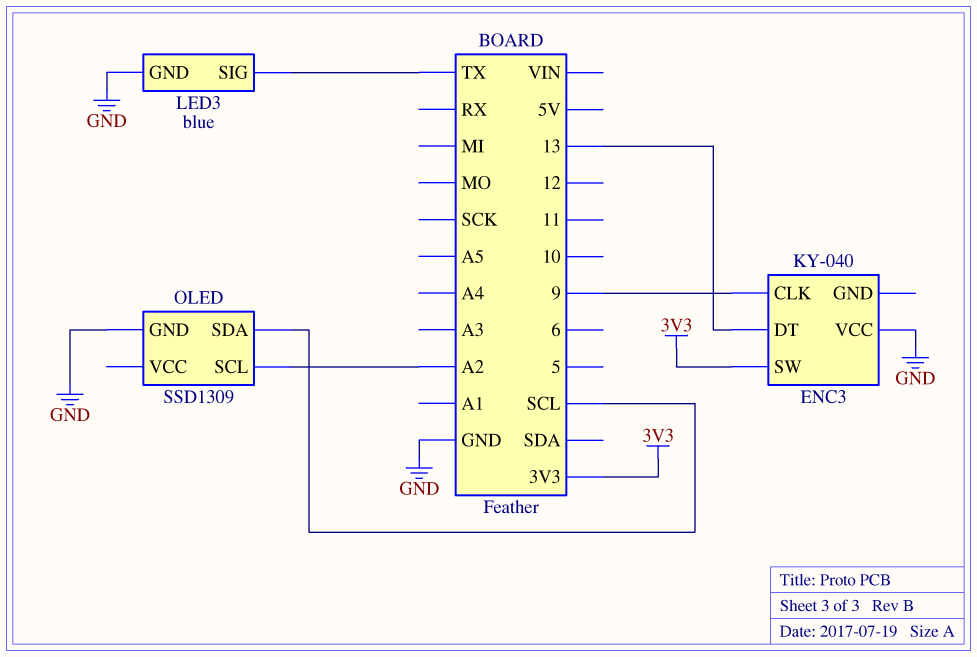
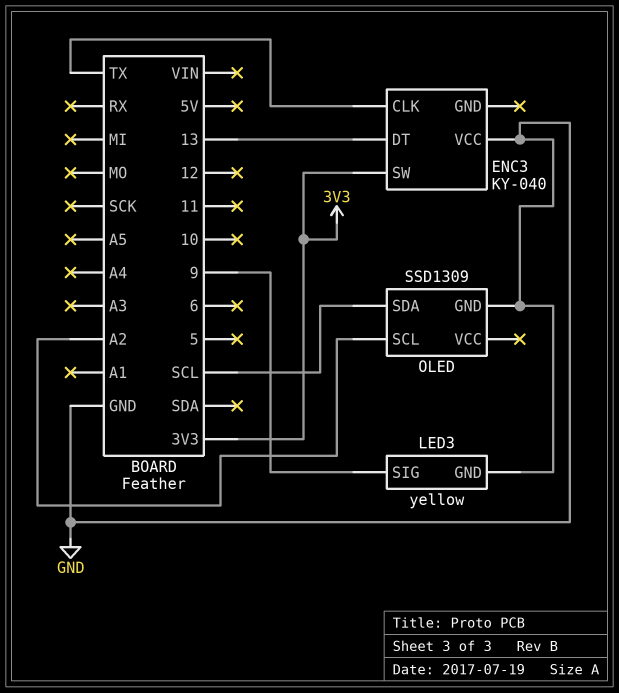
ENC3 pin CLK: 9 -> TX
LED3: blue -> yellow
LED3 pin SIG: TX -> 9

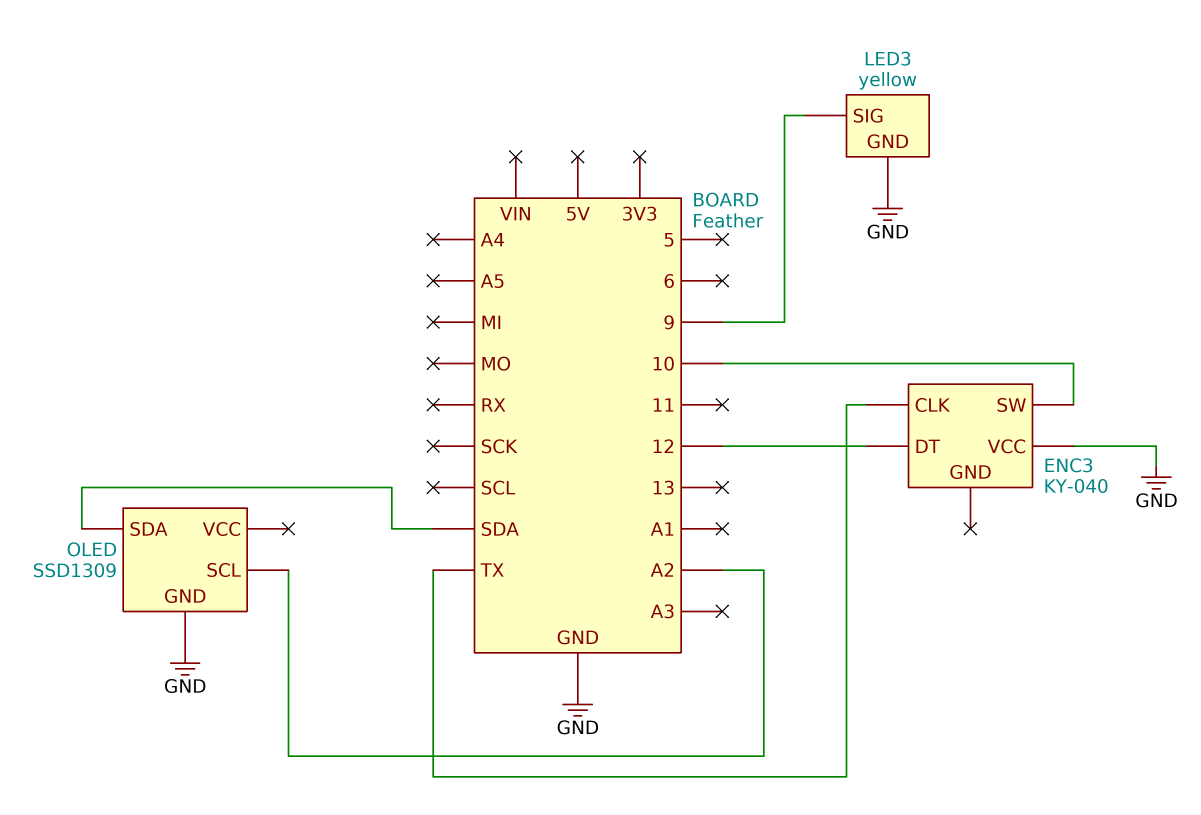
ENC3 pin DT: 13 -> 12
ENC3 pin SW: 3V3 -> 10
OLED pin SDA: SCL -> SDA

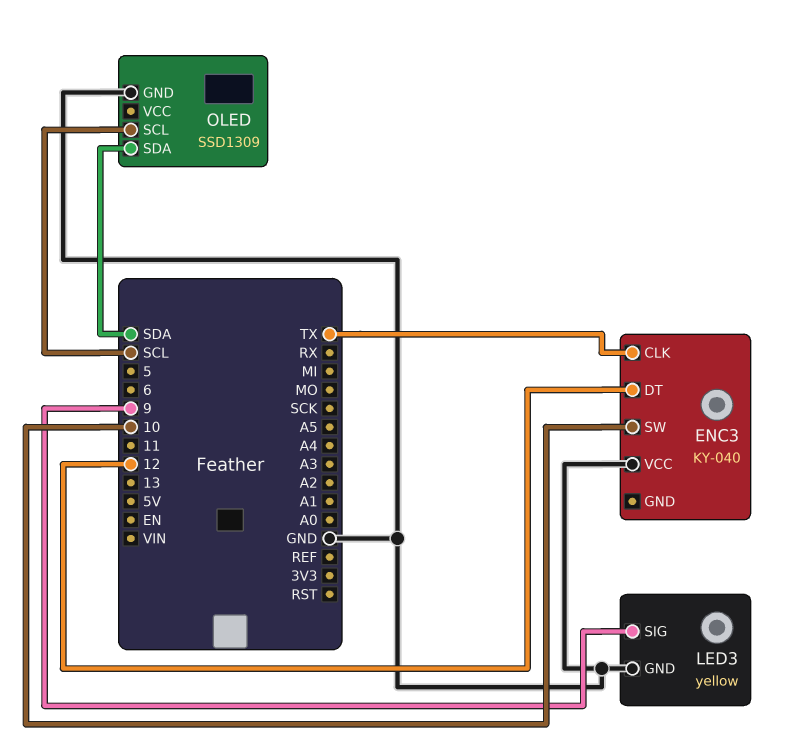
OLED pin SCL: A2 -> SCL

